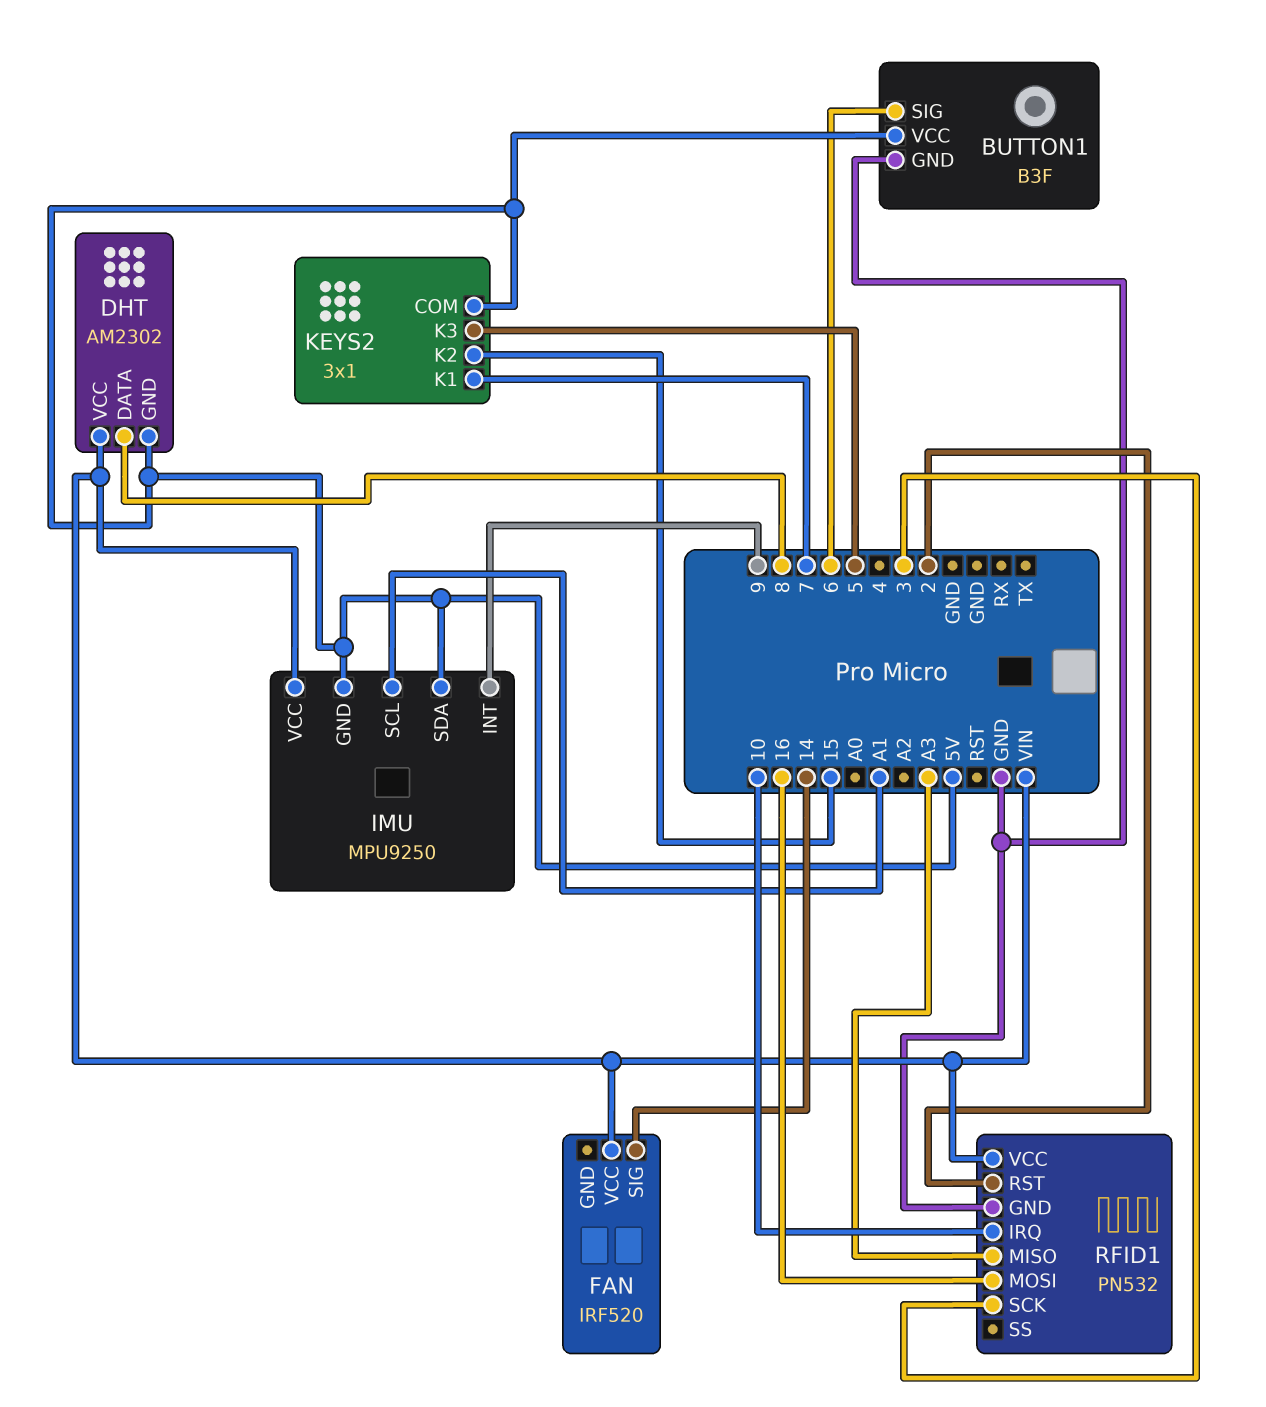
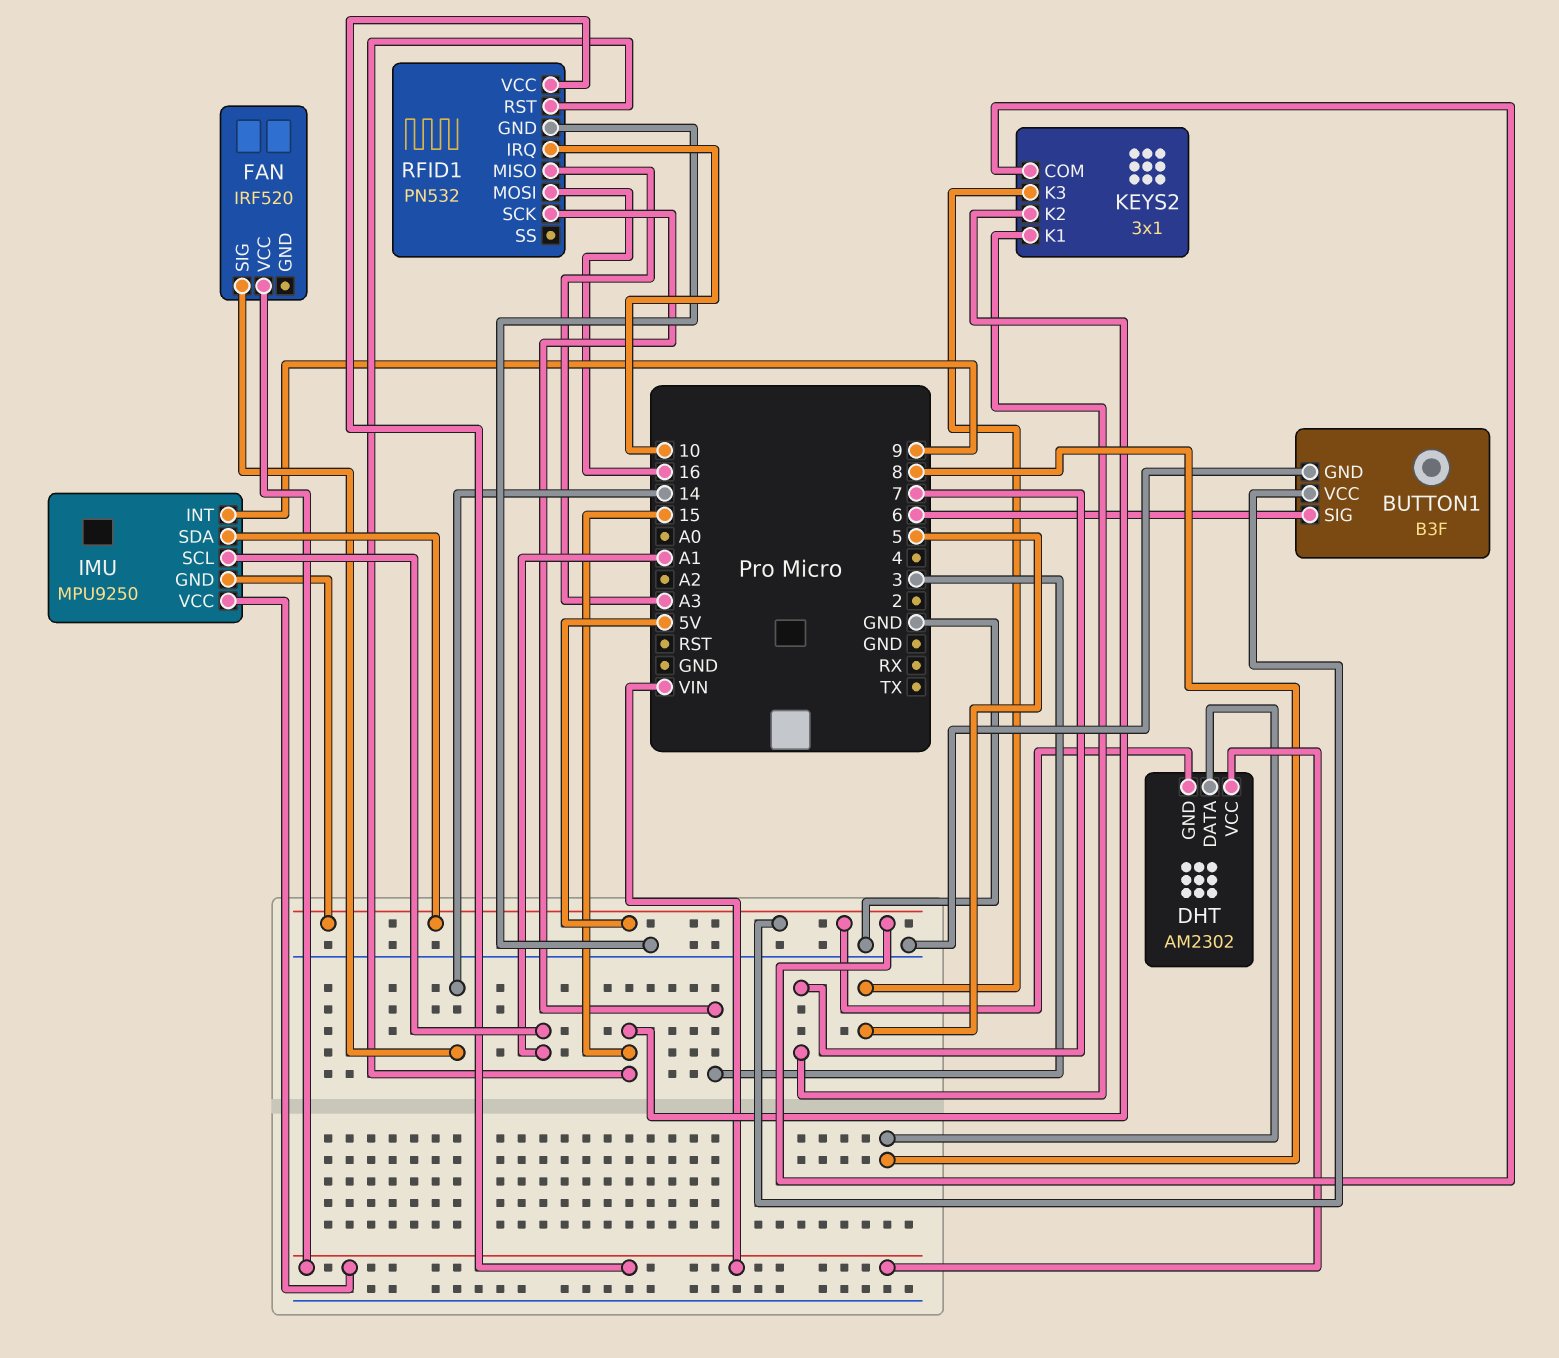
RFID1 pin RST: 2 -> 15

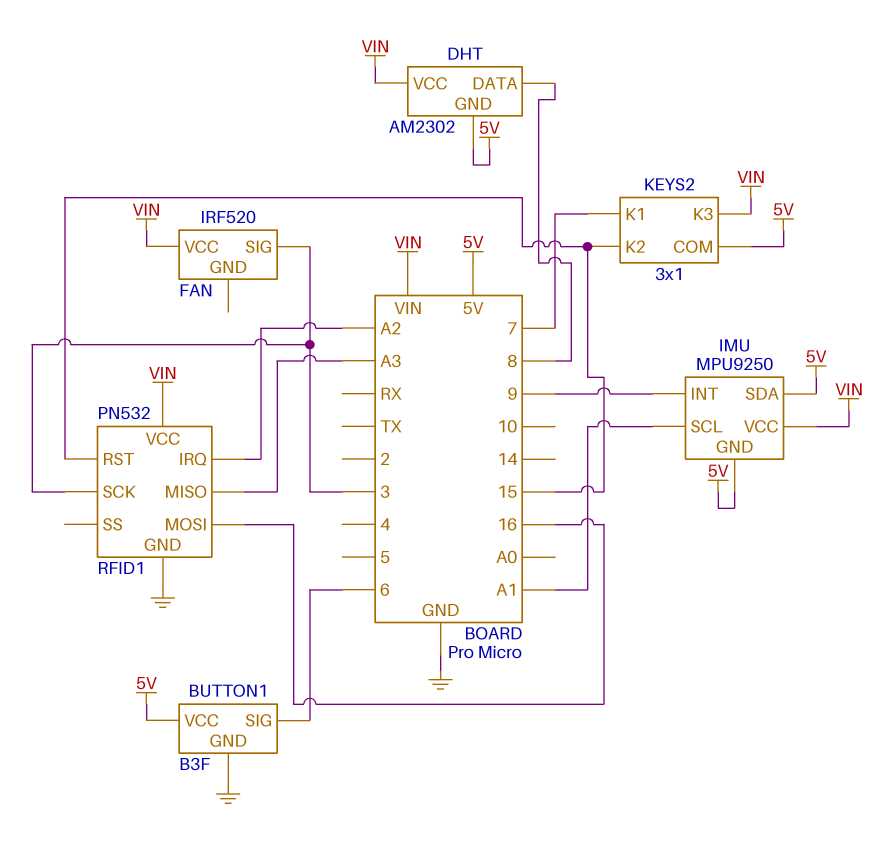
FAN pin SIG: 14 -> 3
KEYS2 pin K3: 5 -> VIN
RFID1 pin IRQ: 10 -> A2

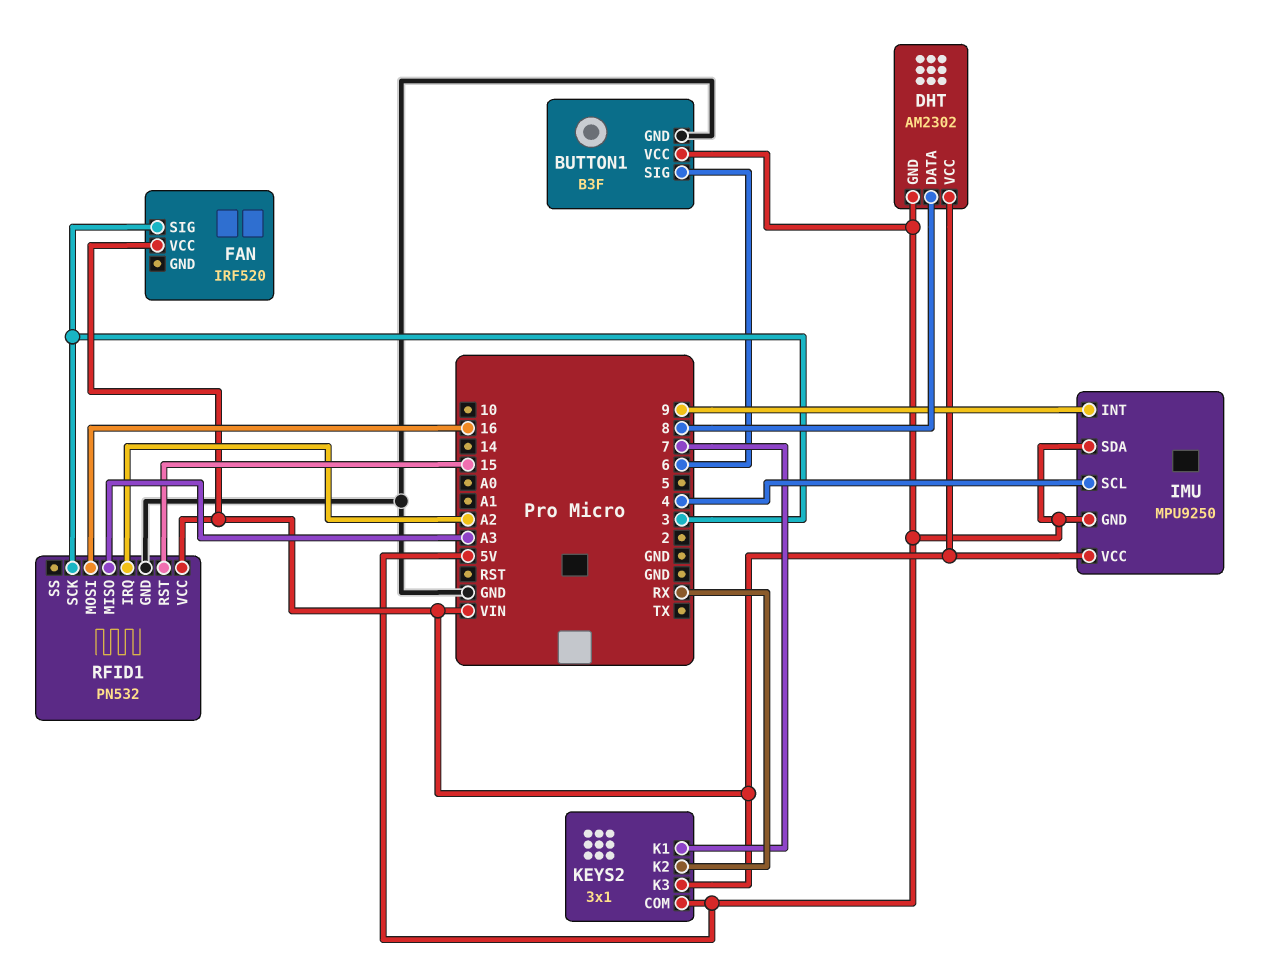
IMU pin SCL: A1 -> 4
KEYS2 pin K2: 15 -> RX

